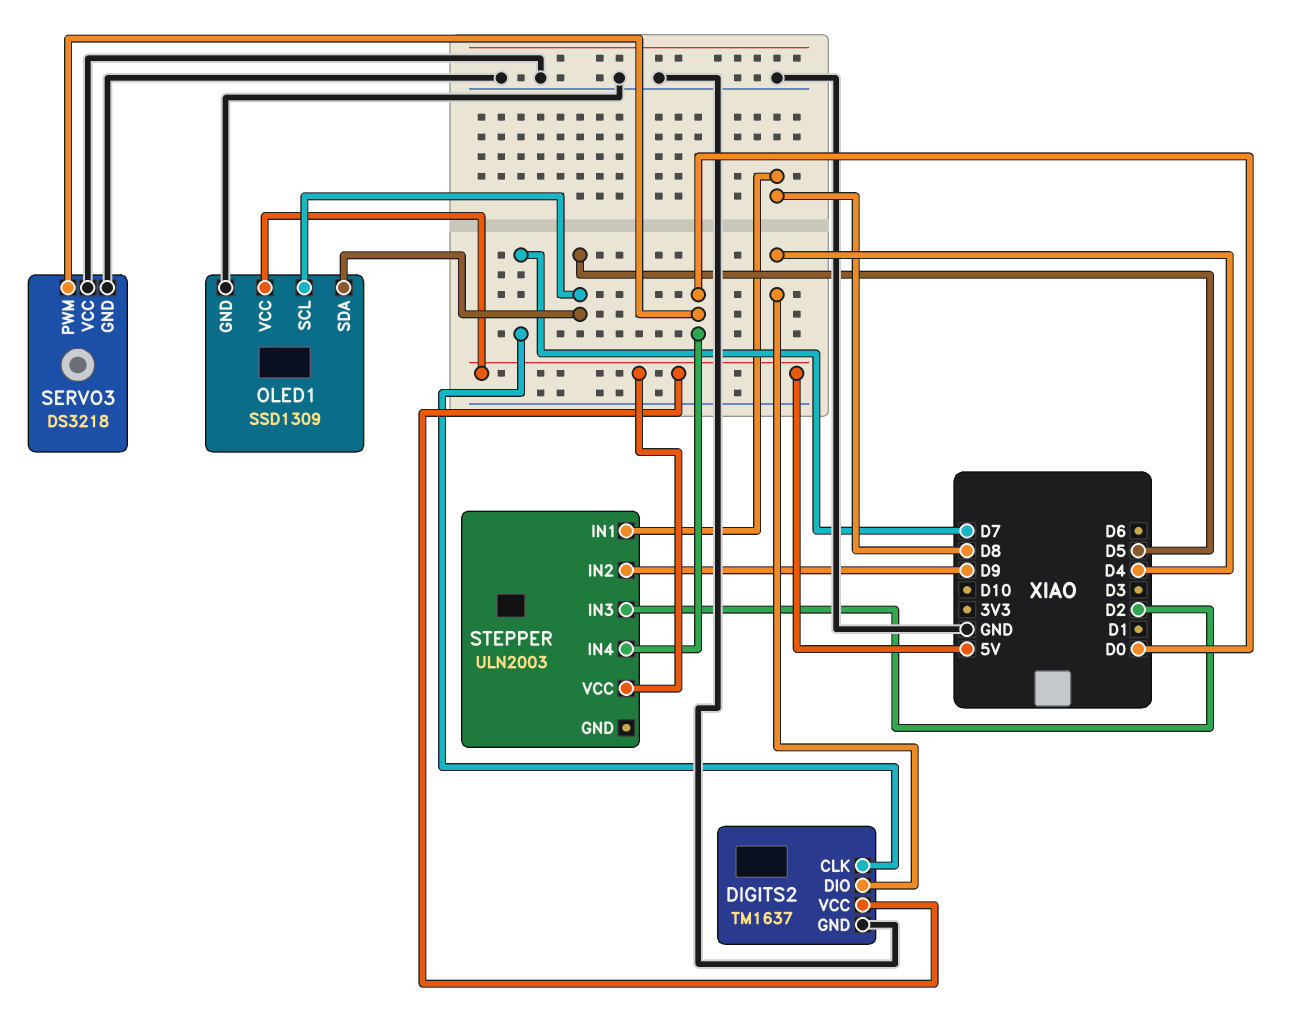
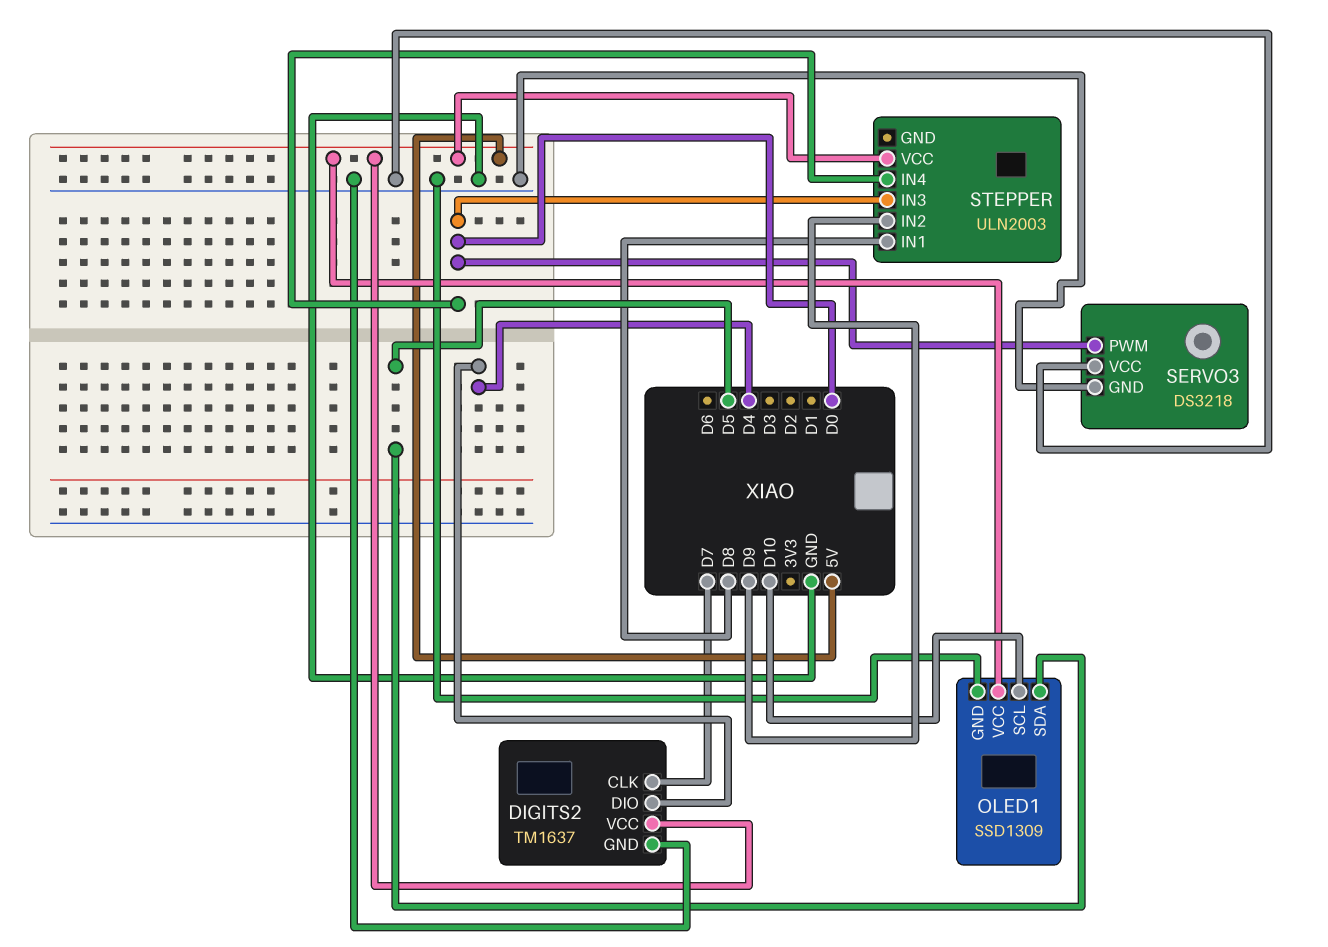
OLED1 pin SCL: D5 -> D10
STEPPER pin IN3: D2 -> D0

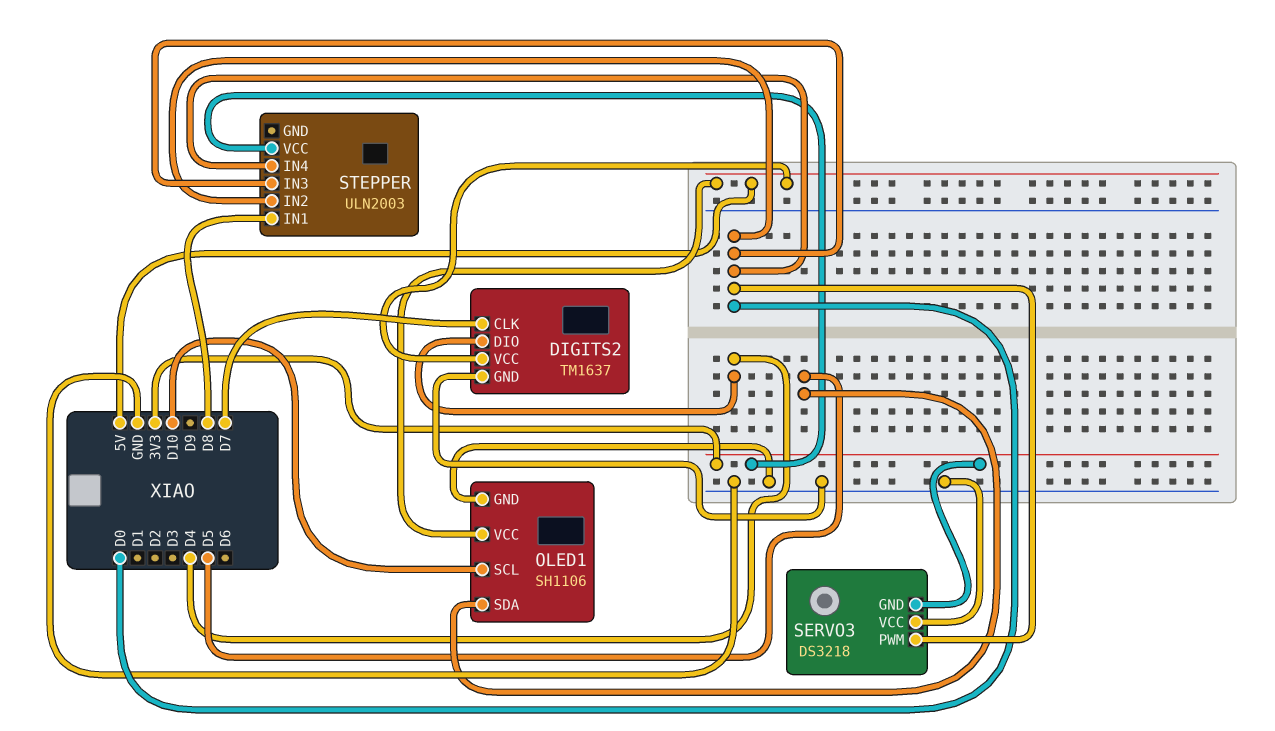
OLED1: SSD1309 -> SH1106
SERVO3 pin GND: GND -> 3V3
STEPPER pin IN2: D9 -> D0
STEPPER pin VCC: 5V -> 3V3

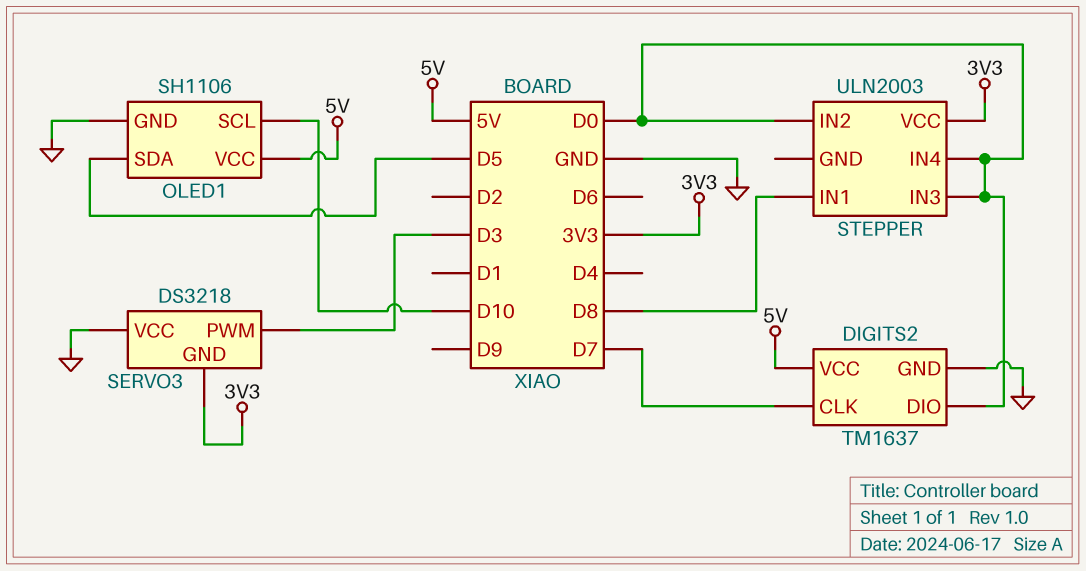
DIGITS2 pin DIO: D4 -> D0
SERVO3 pin PWM: D0 -> D3

